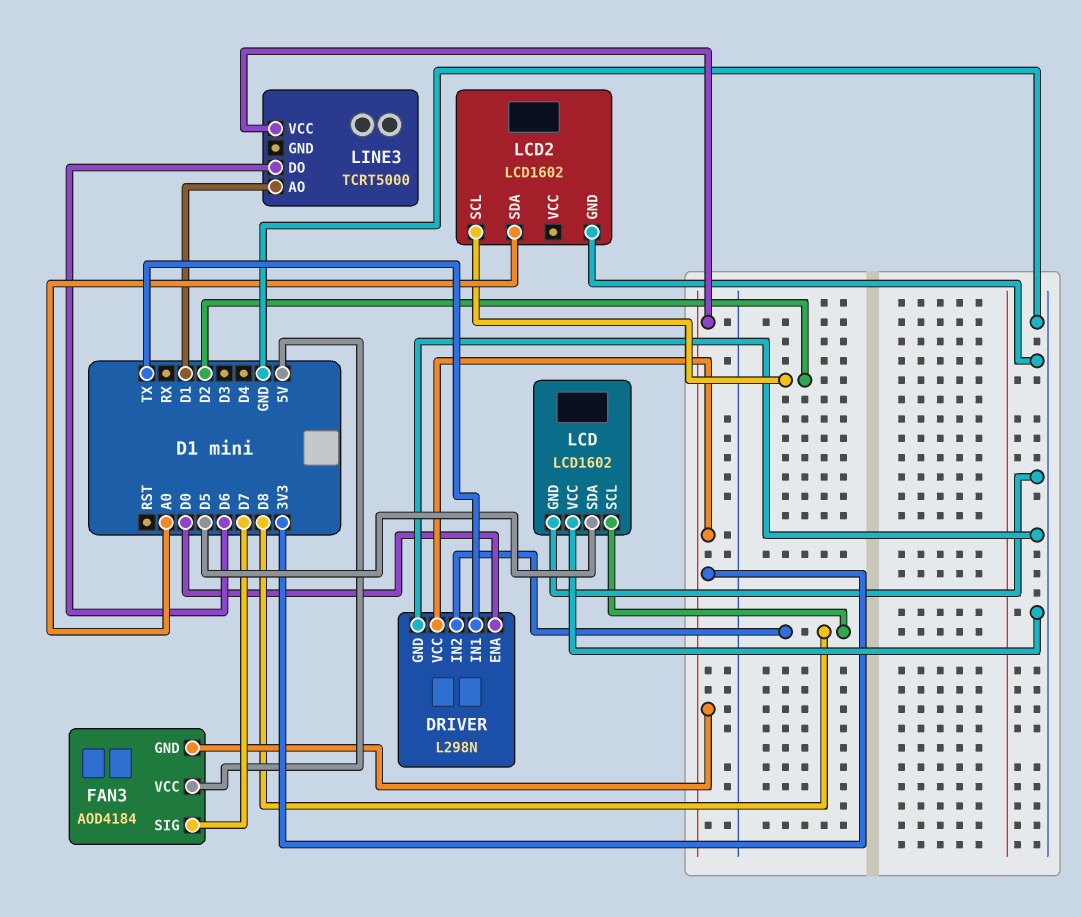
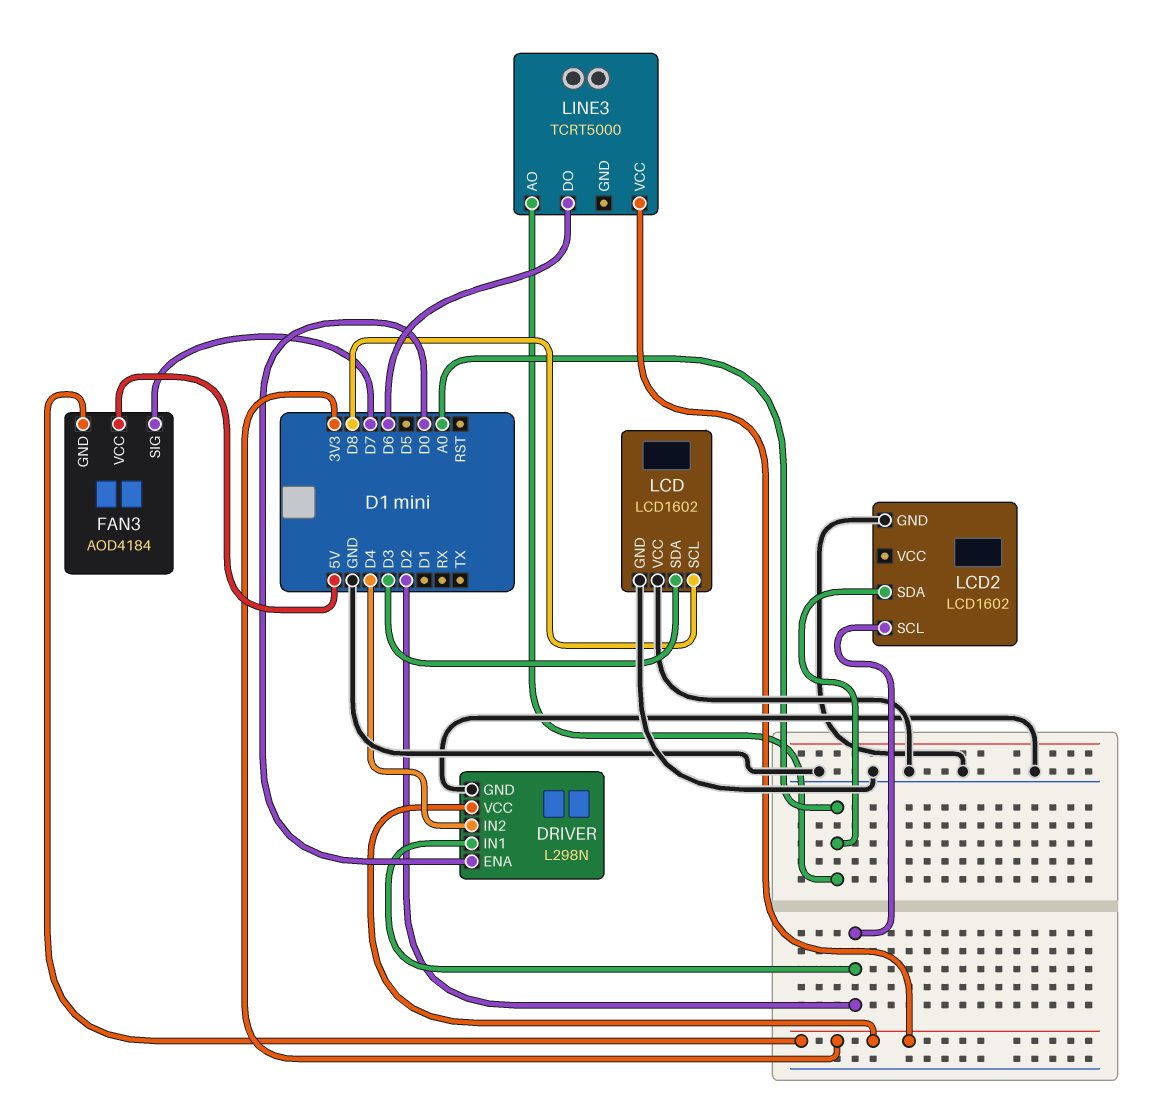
DRIVER pin IN1: TX -> D2
DRIVER pin IN2: D8 -> D4
LCD pin SDA: D5 -> D3
LINE3 pin AO: D1 -> A0

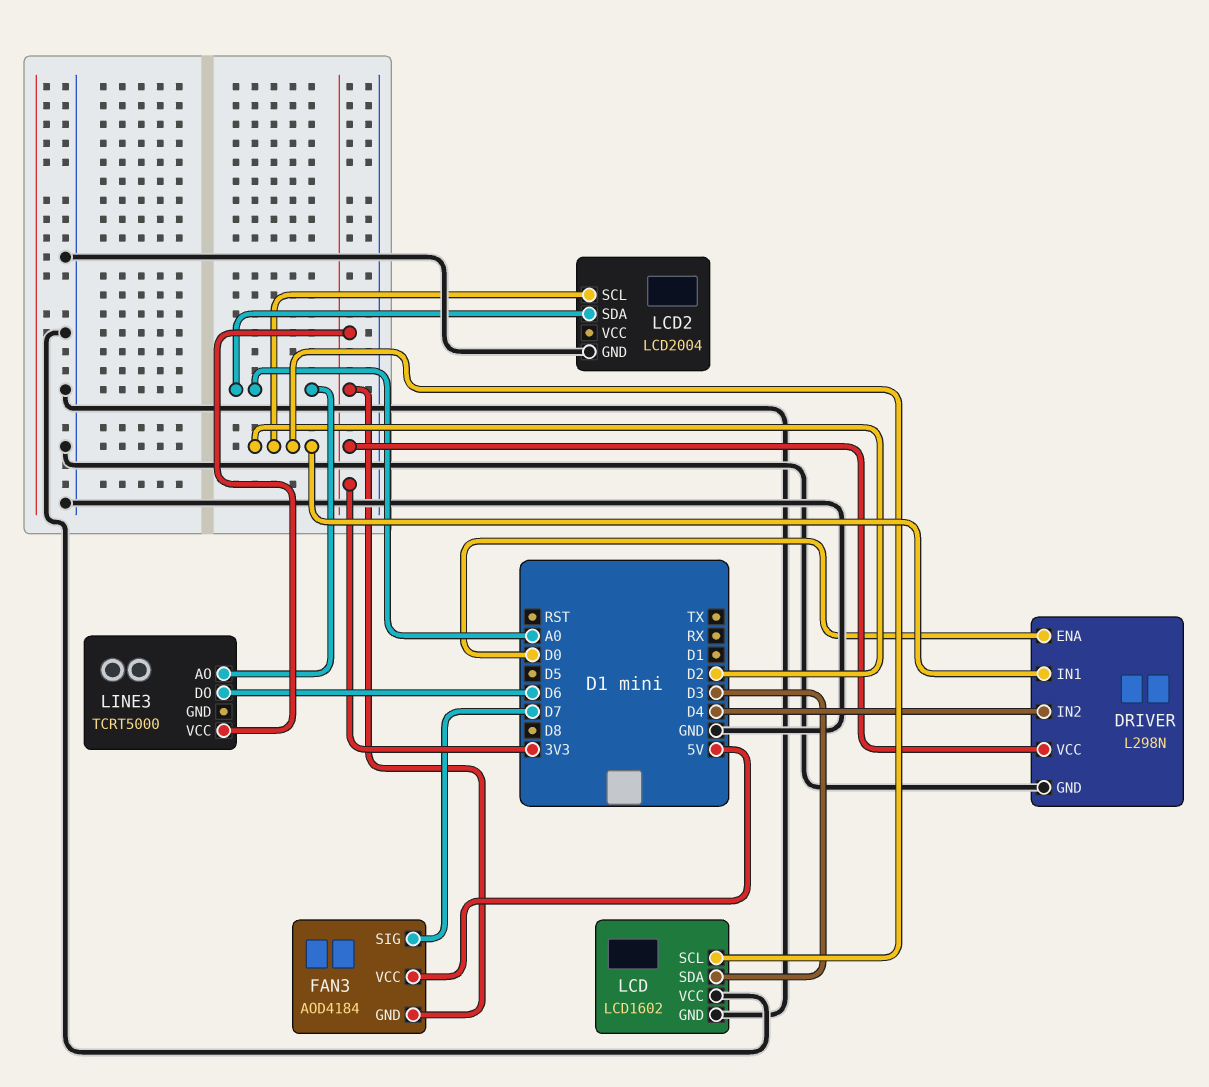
LCD pin SCL: D8 -> D2
LCD2: LCD1602 -> LCD2004

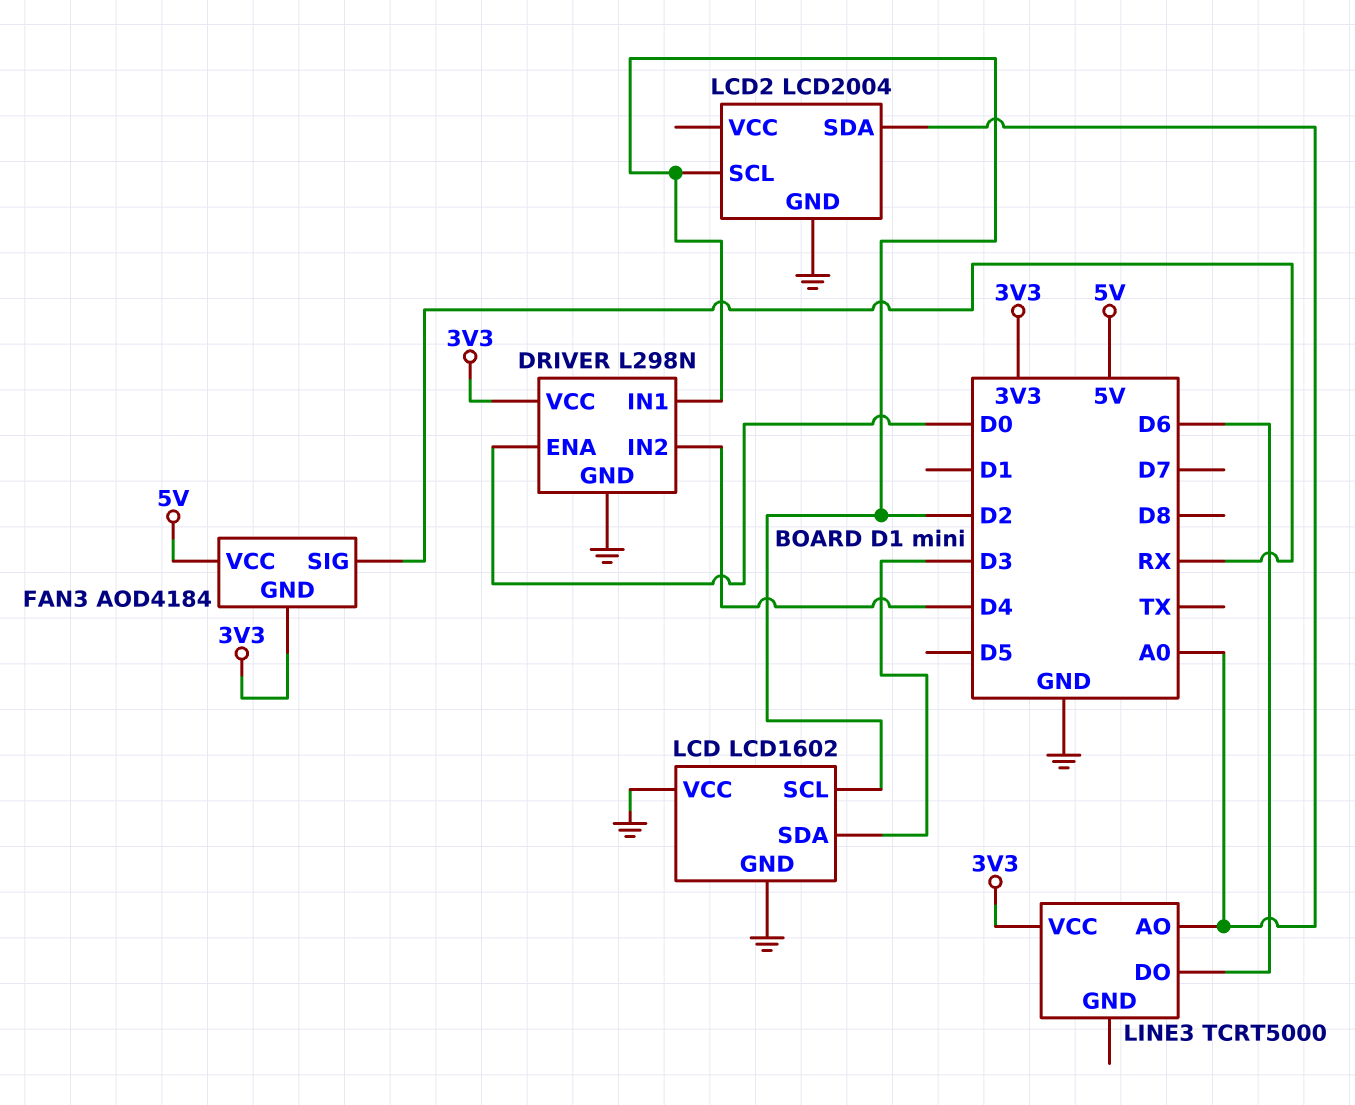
FAN3 pin SIG: D7 -> RX

